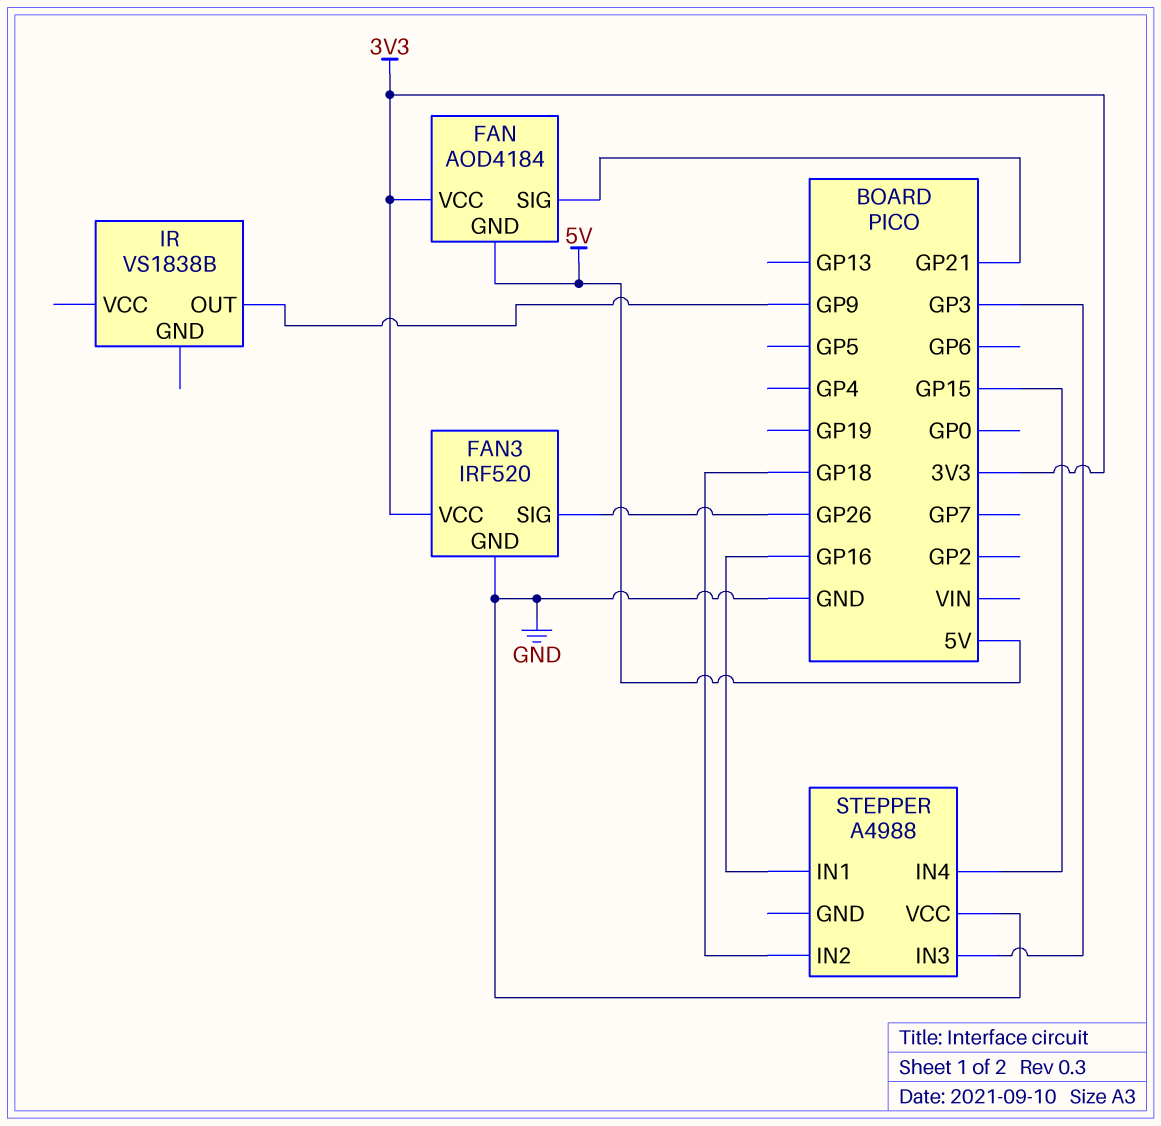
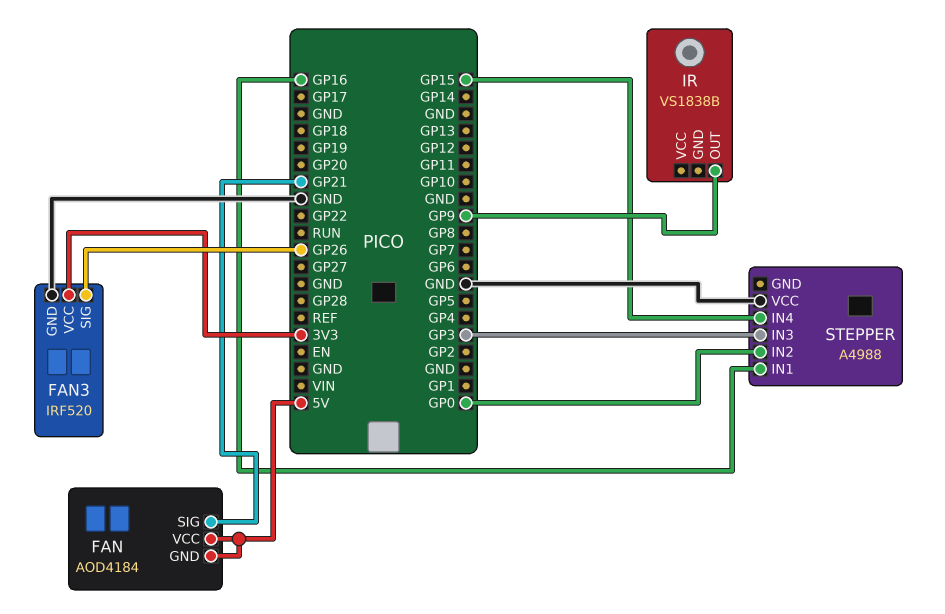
FAN pin VCC: 3V3 -> 5V
STEPPER pin IN2: GP18 -> GP0

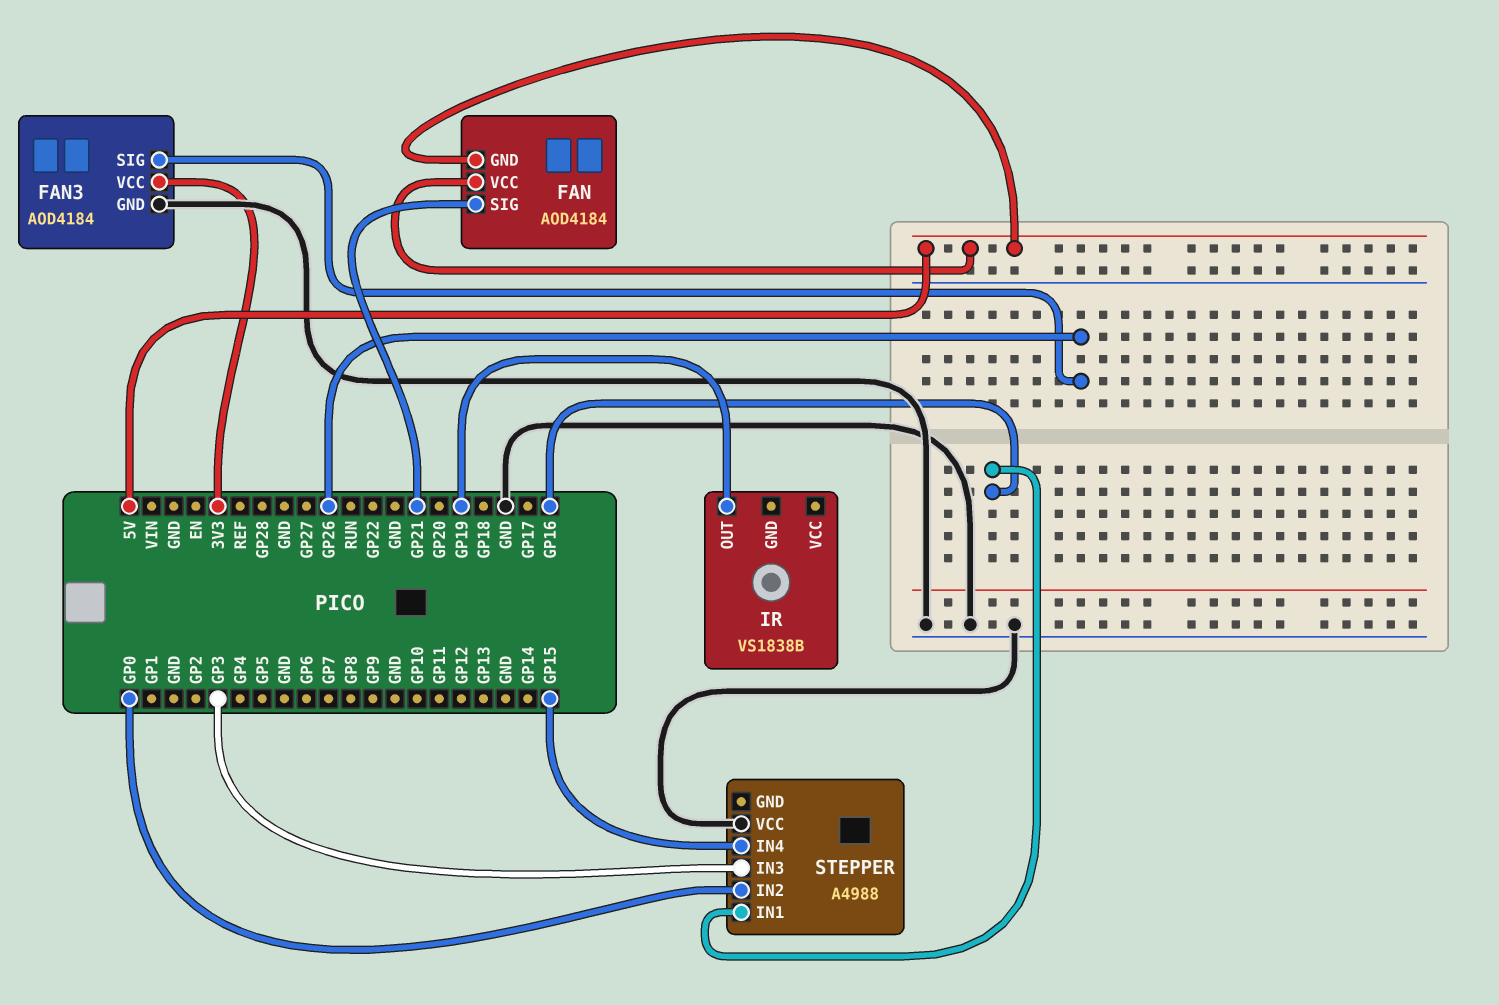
FAN3: IRF520 -> AOD4184
IR pin OUT: GP9 -> GP19

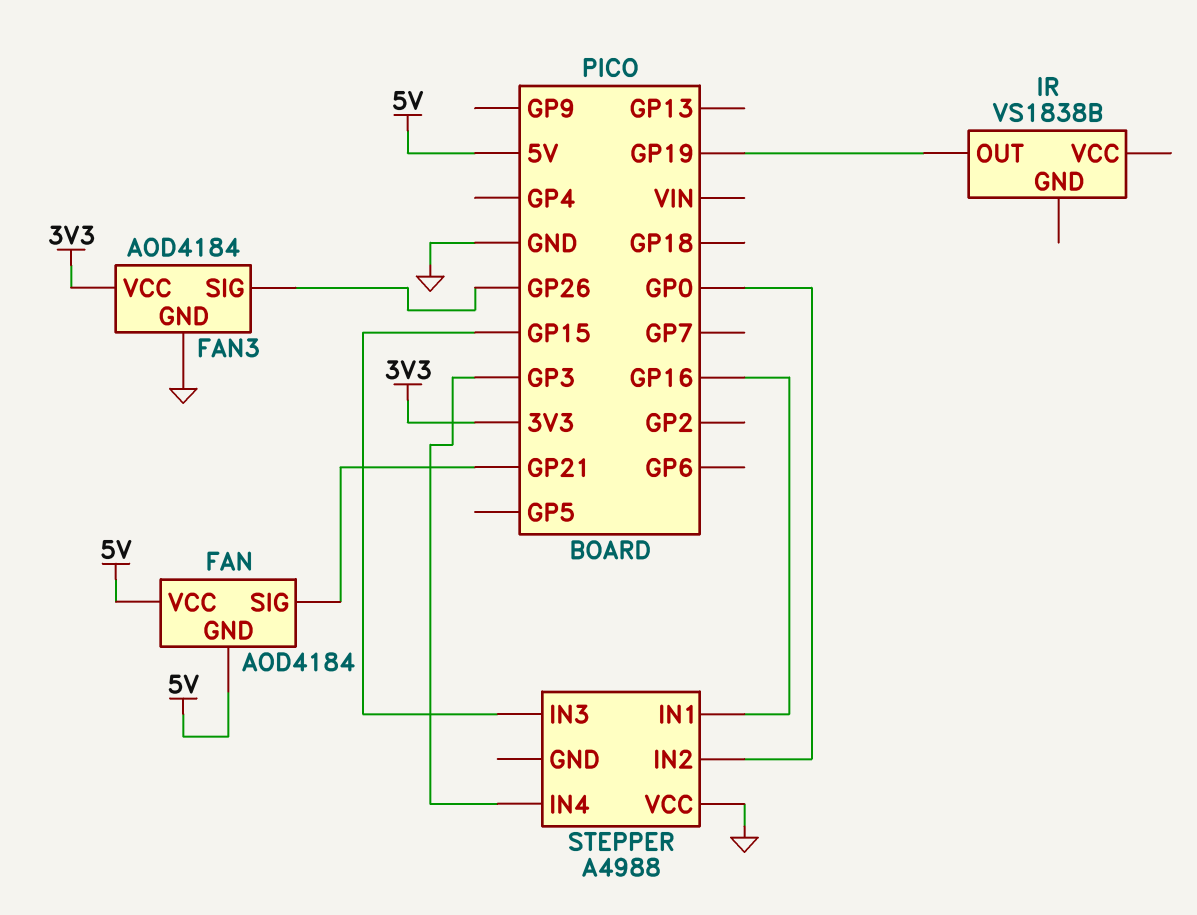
STEPPER pin IN3: GP3 -> GP15
STEPPER pin IN4: GP15 -> GP3

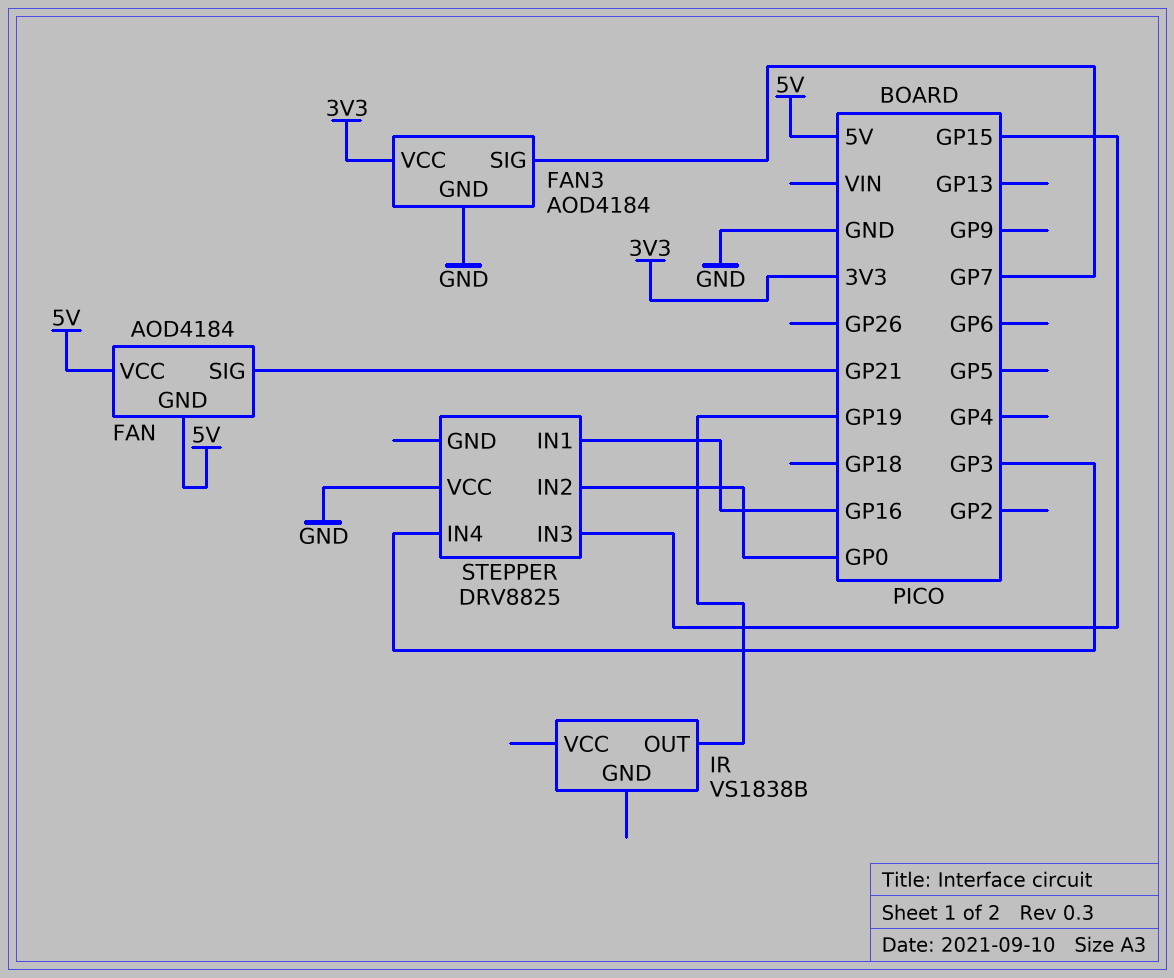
FAN3 pin SIG: GP26 -> GP7
STEPPER: A4988 -> DRV8825

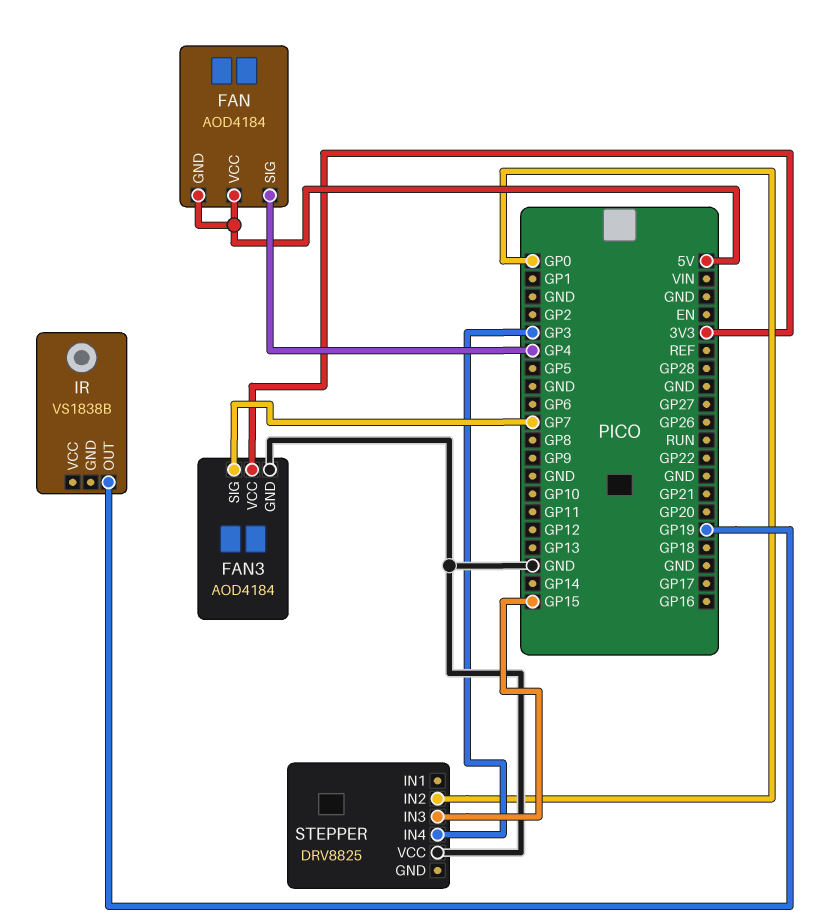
FAN pin SIG: GP21 -> GP4
STEPPER pin IN1: GP16 -> none

